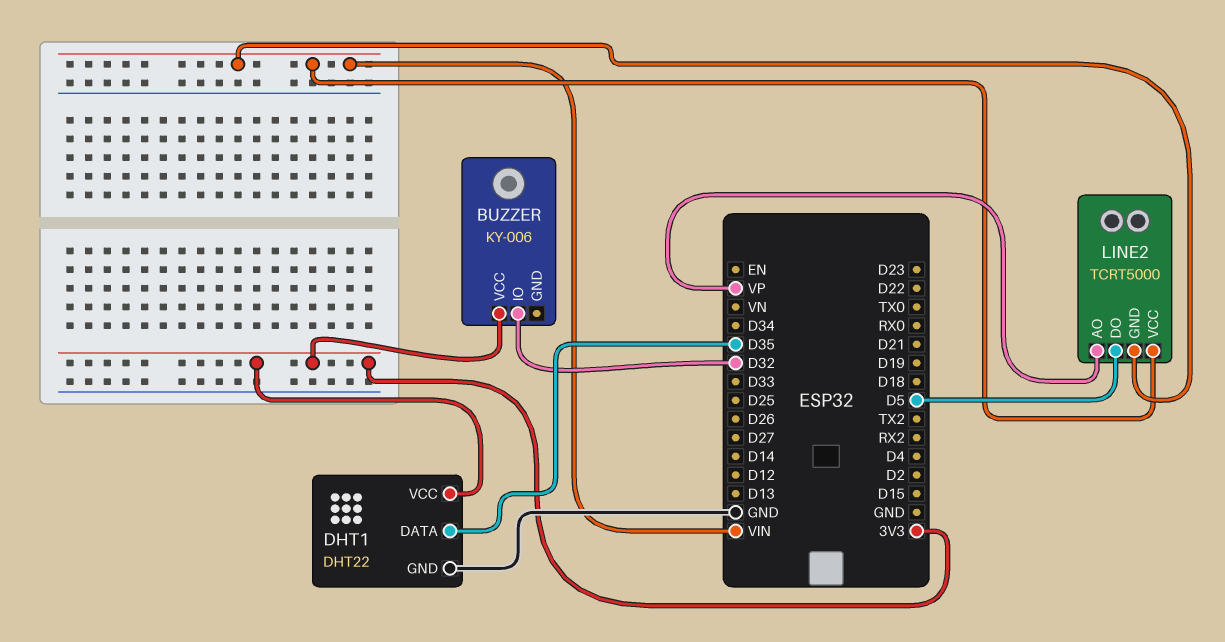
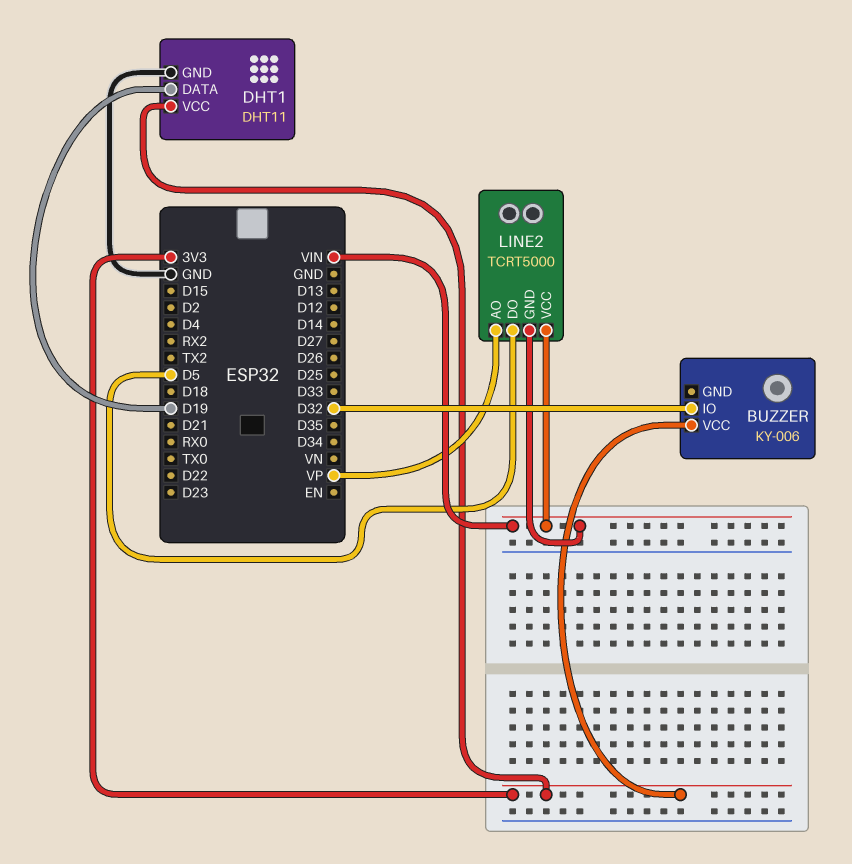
DHT1: DHT22 -> DHT11
DHT1 pin DATA: D35 -> D19

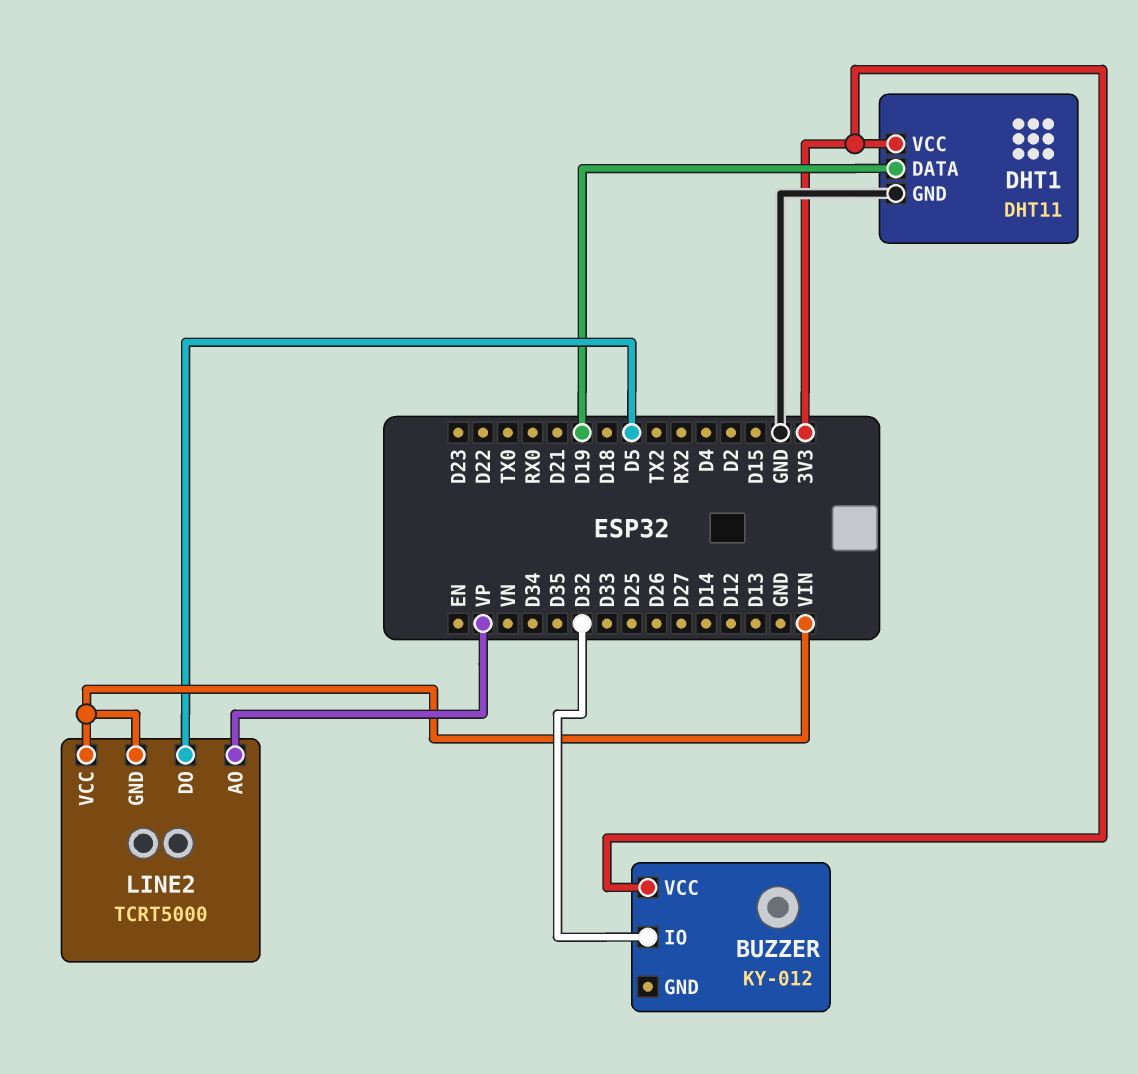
BUZZER: KY-006 -> KY-012

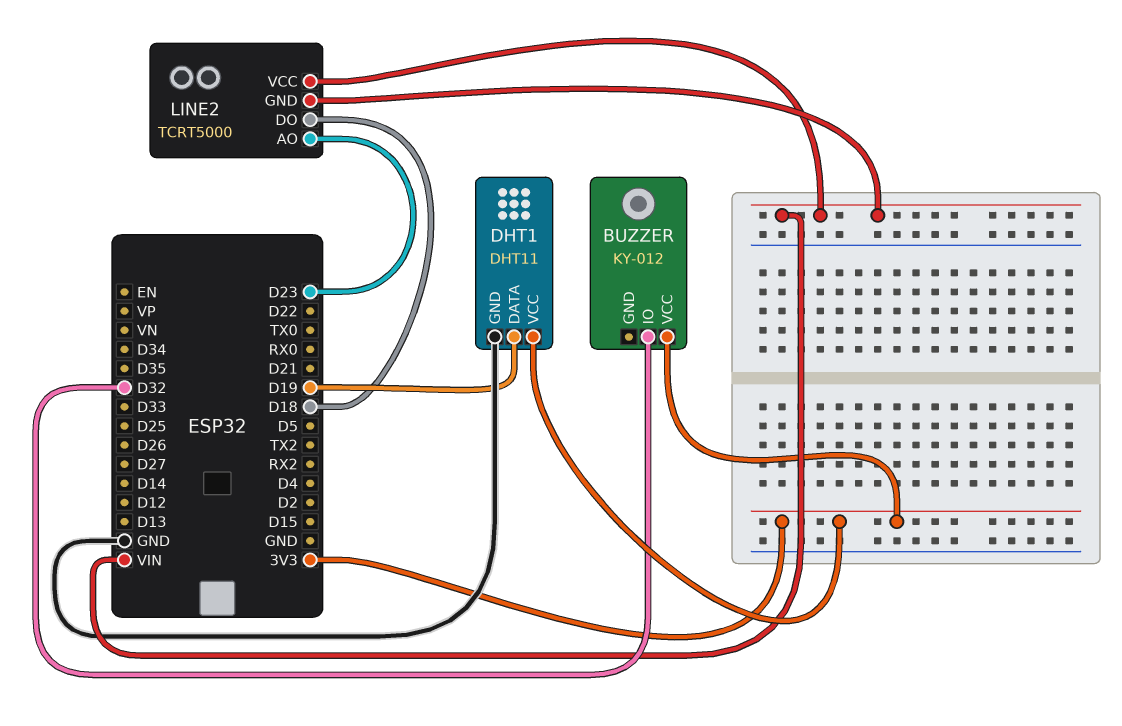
LINE2 pin AO: VP -> D23
LINE2 pin DO: D5 -> D18

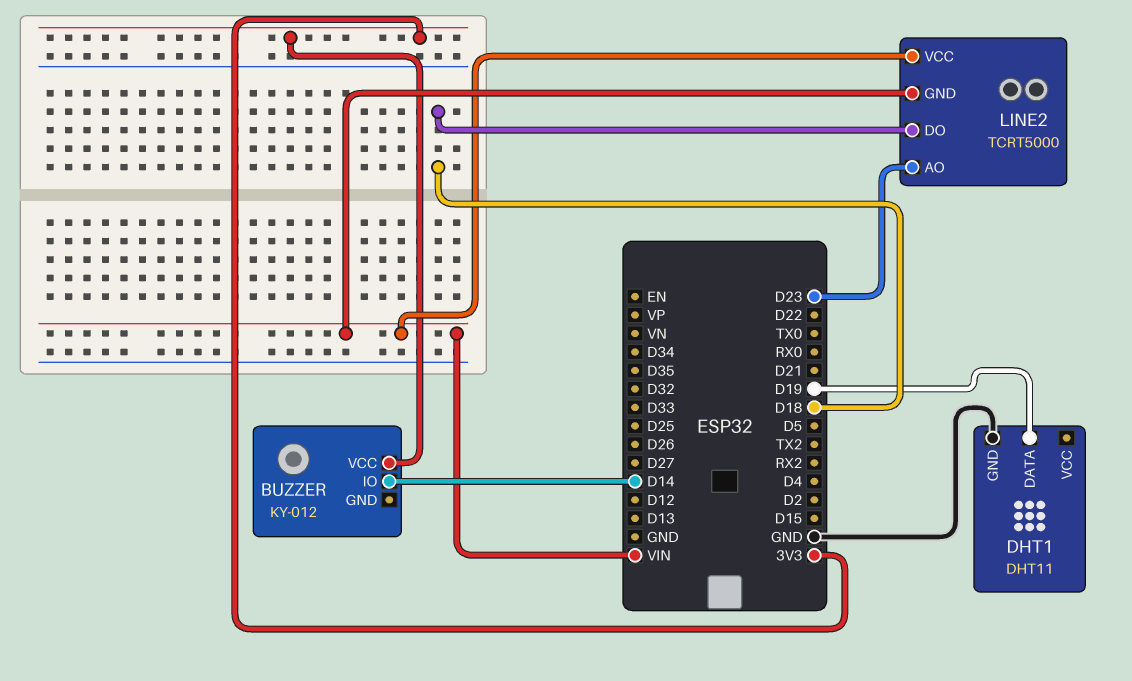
BUZZER pin IO: D32 -> D14
DHT1 pin VCC: 3V3 -> none

